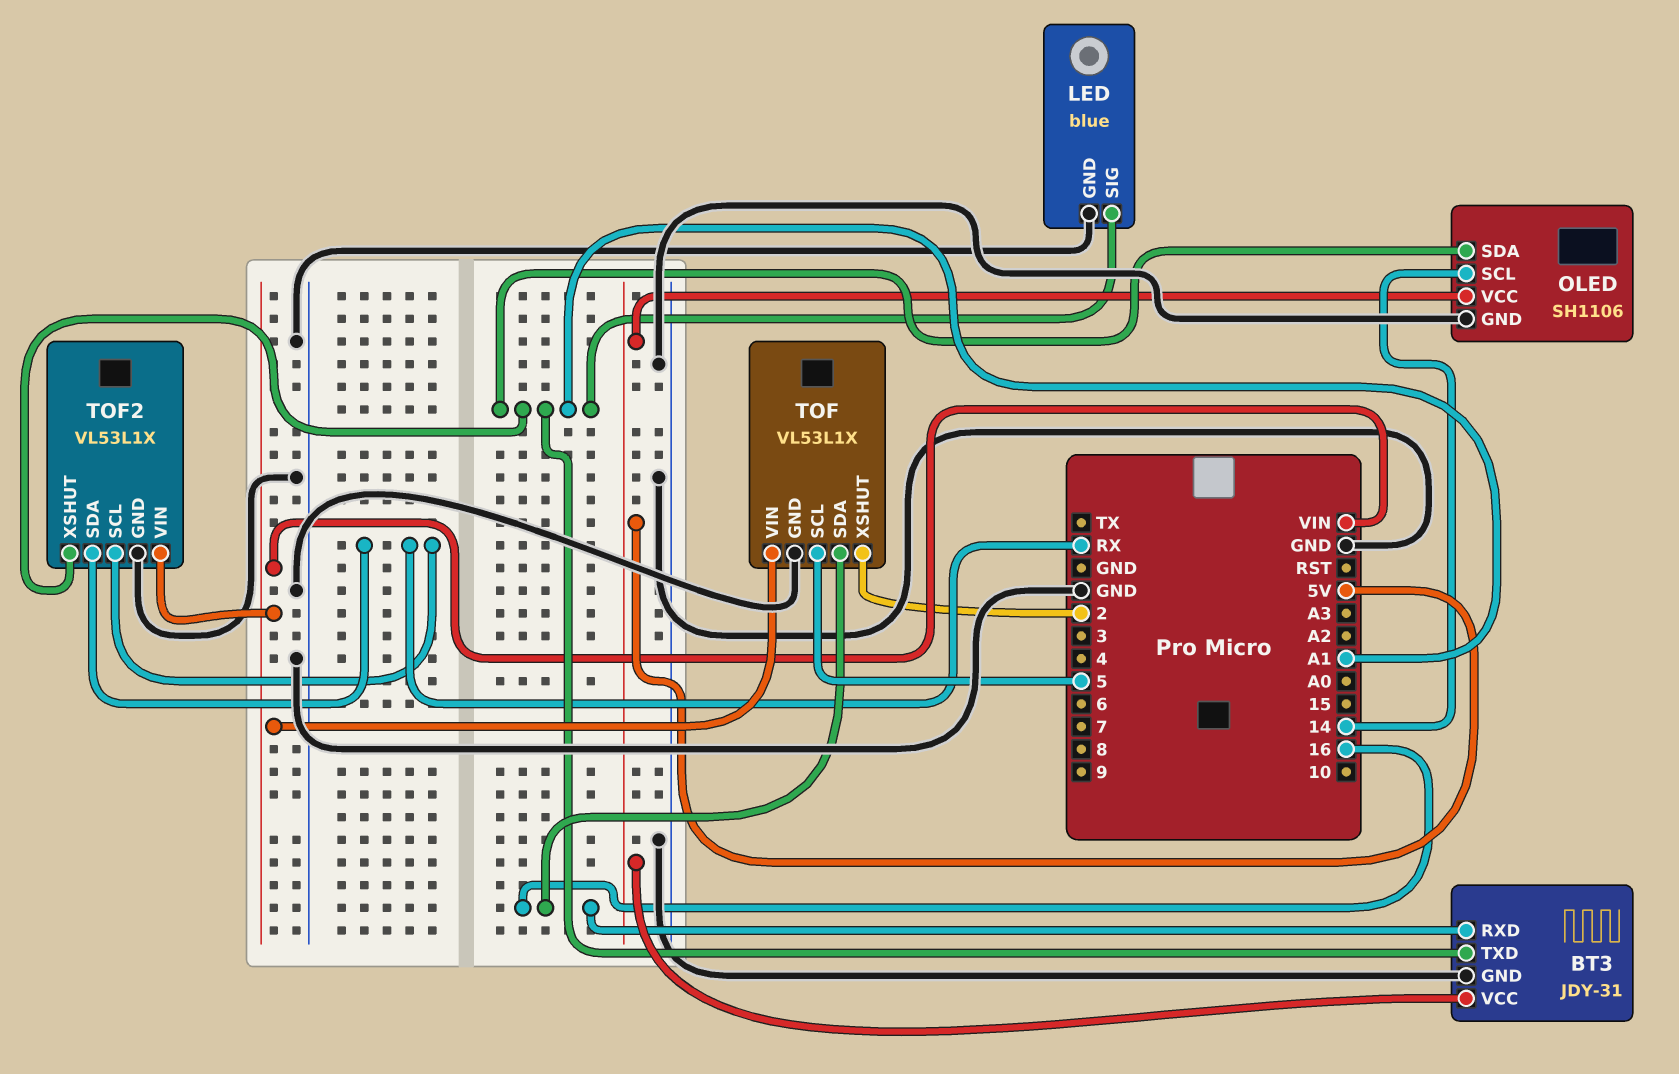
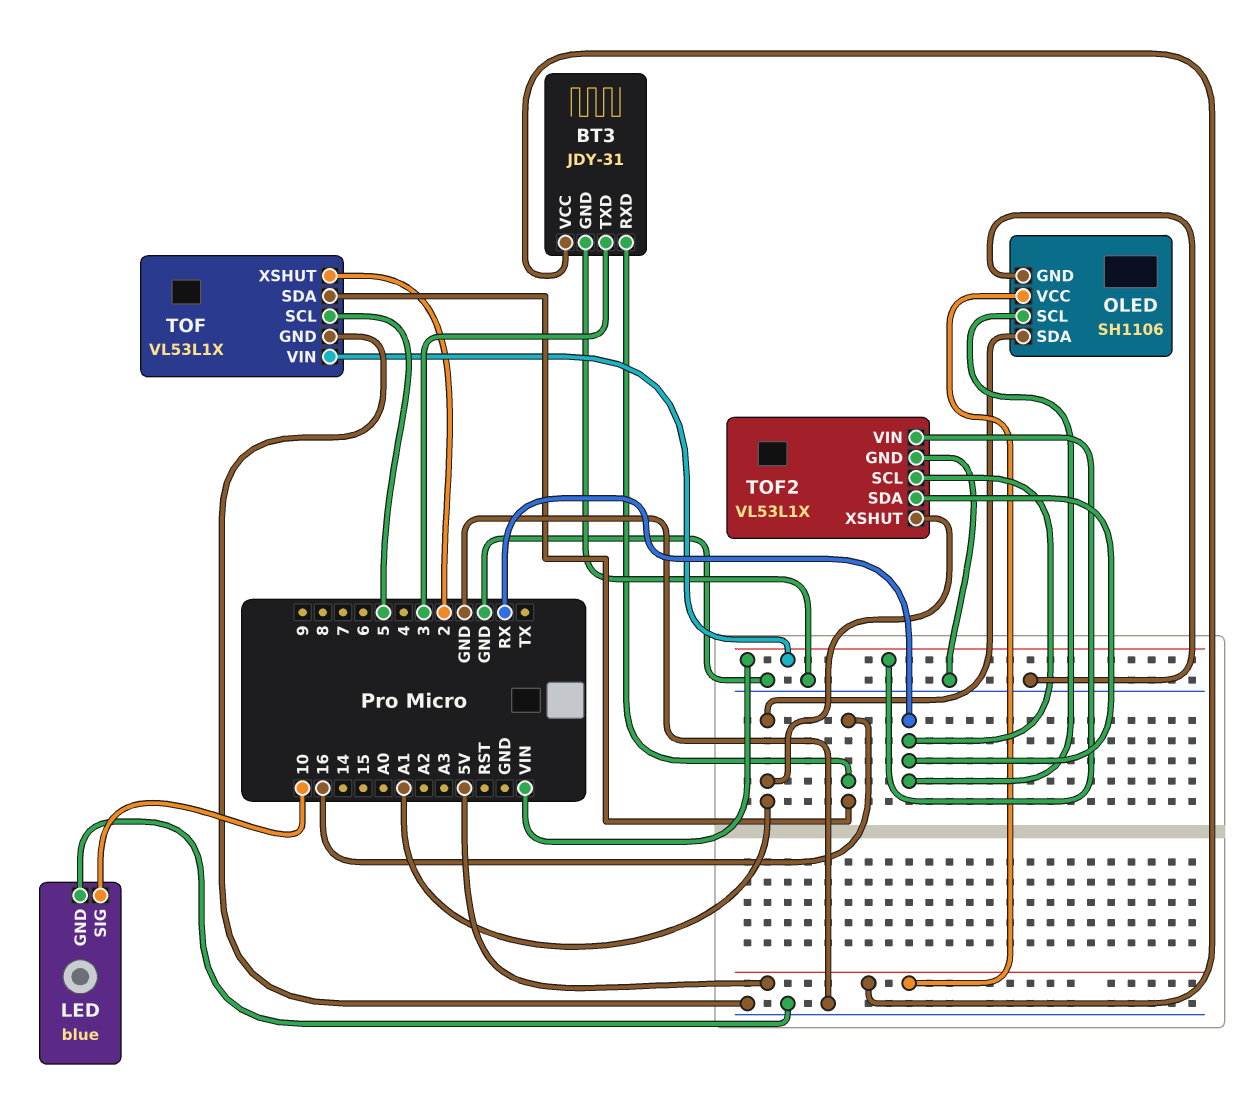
BT3 pin TXD: A1 -> 3
LED pin SIG: A1 -> 10
OLED pin SCL: 14 -> RX

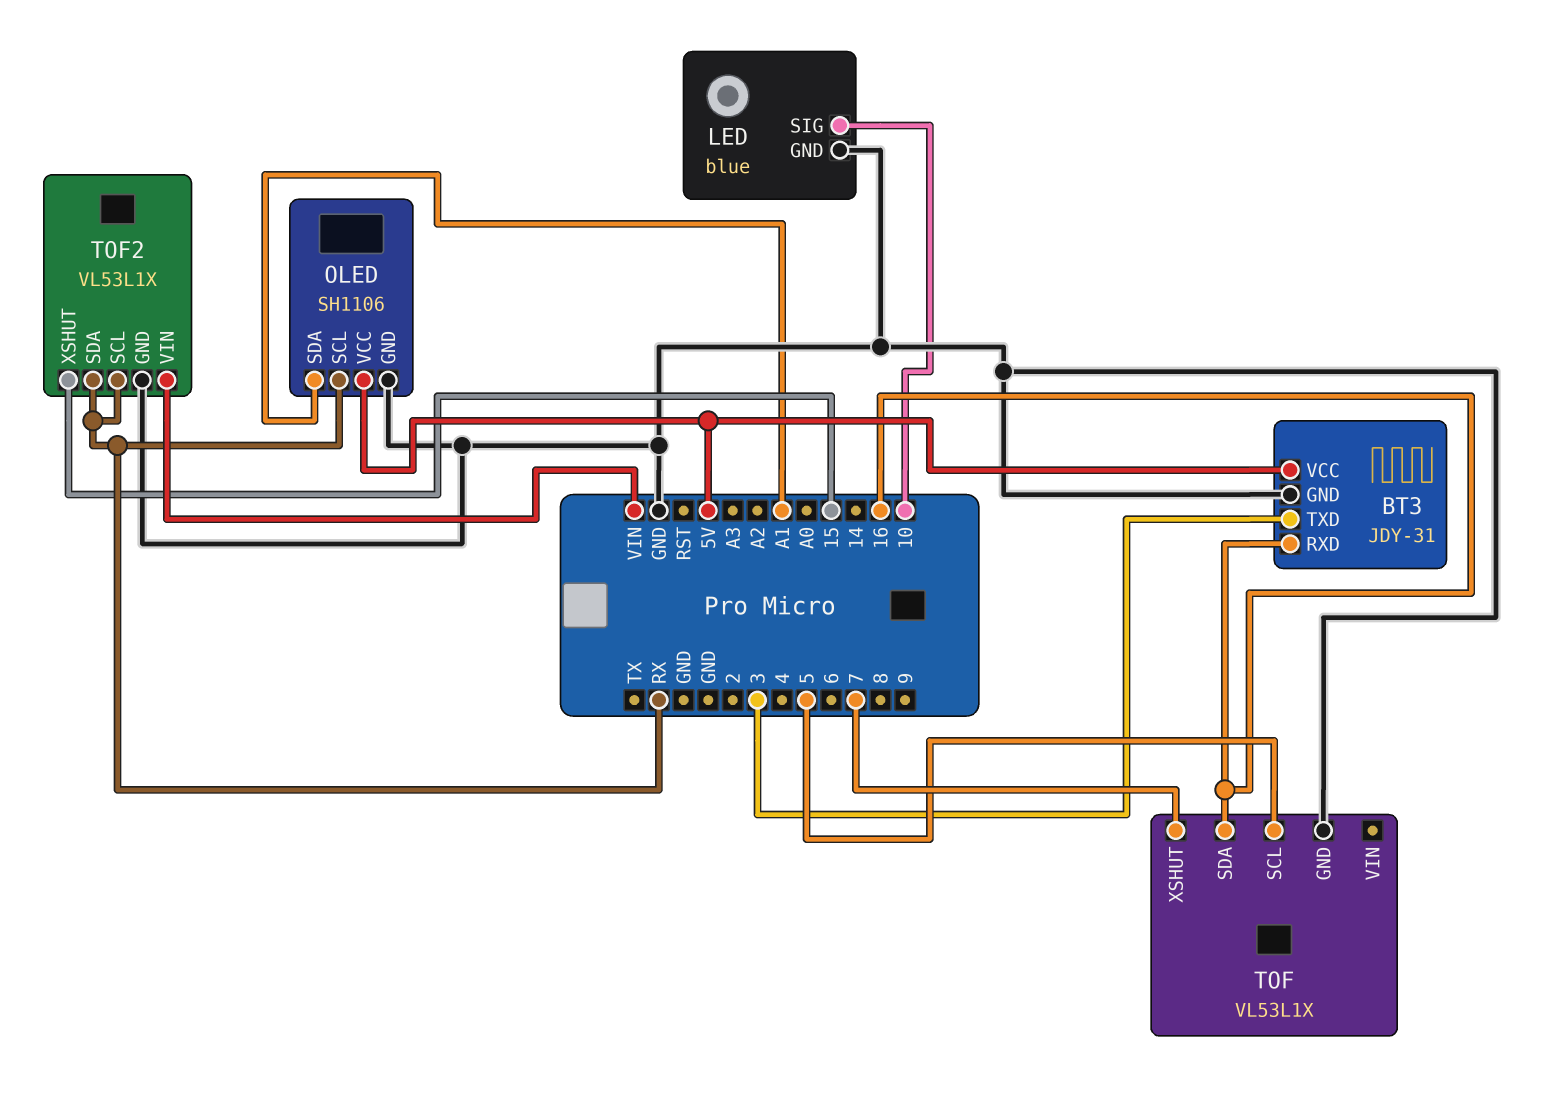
TOF pin VIN: VIN -> none
TOF pin XSHUT: 2 -> 7
TOF2 pin XSHUT: A1 -> 15

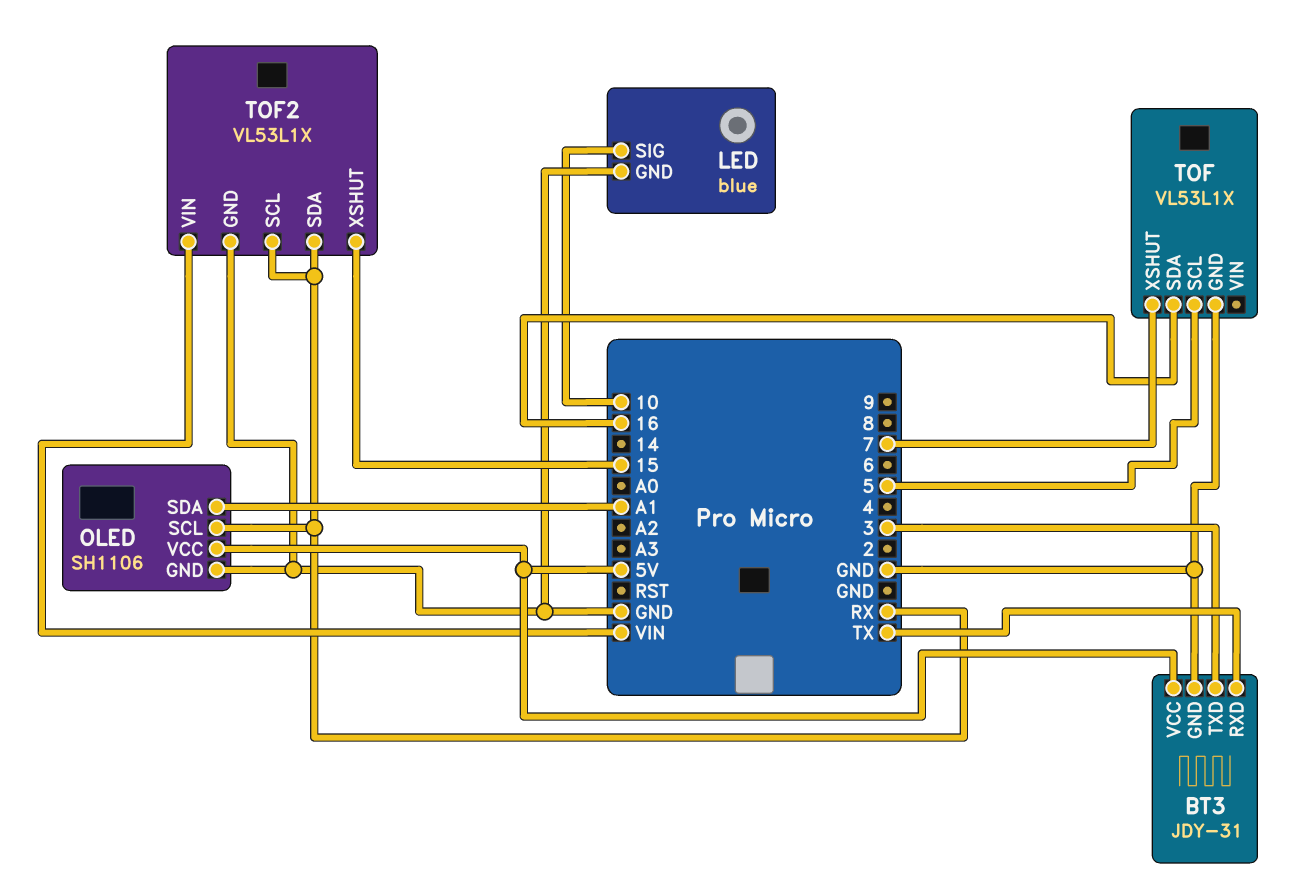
BT3 pin RXD: 16 -> TX

